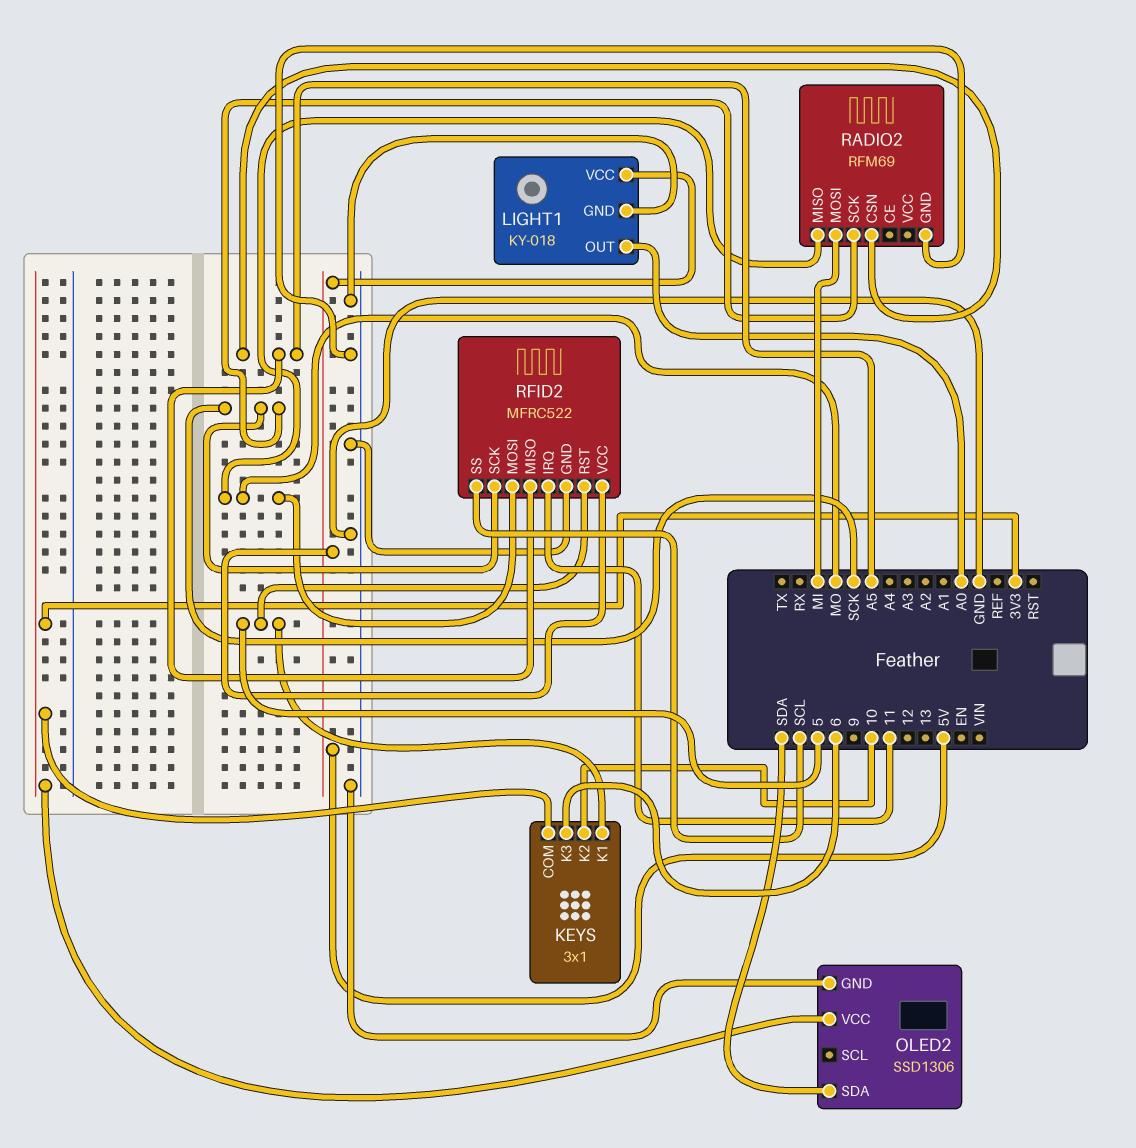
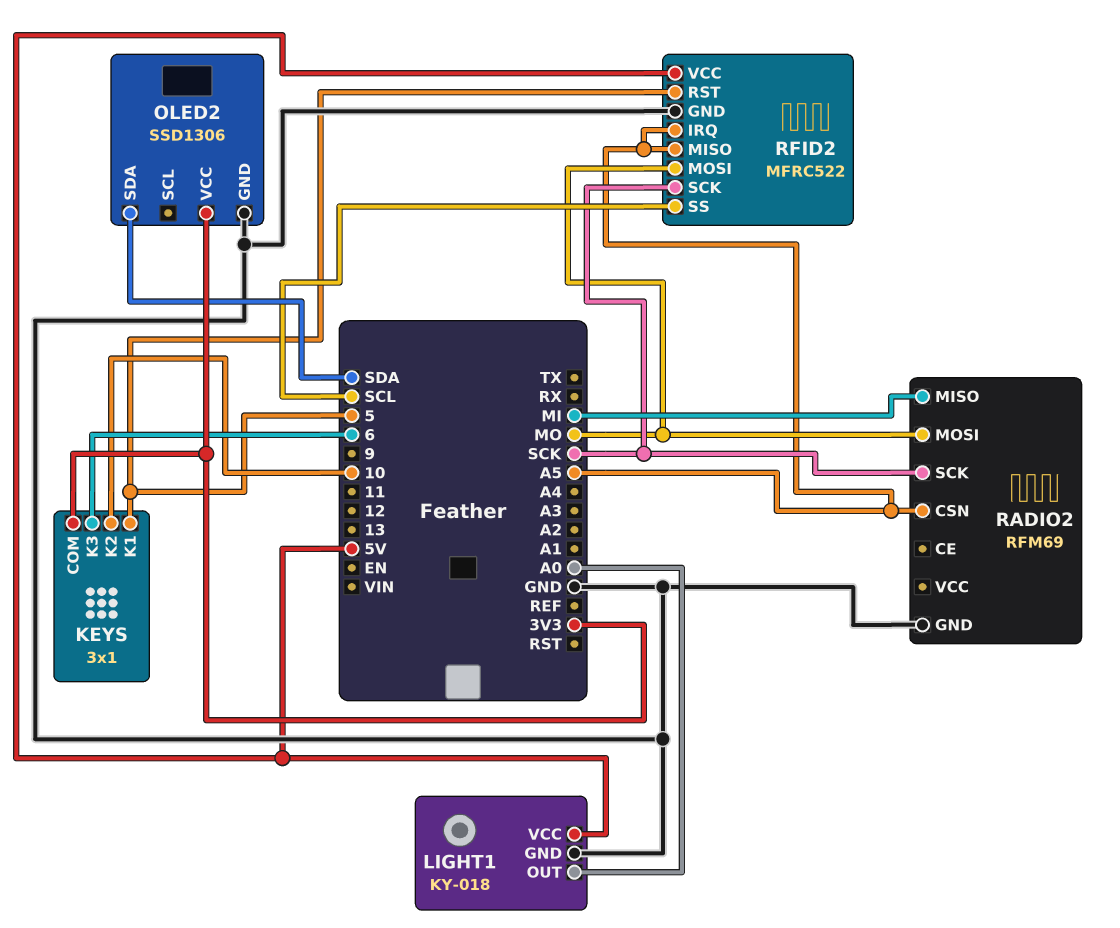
RADIO2 pin MISO: MO -> MI
RADIO2 pin MOSI: MI -> MO
RFID2 pin IRQ: 11 -> A5

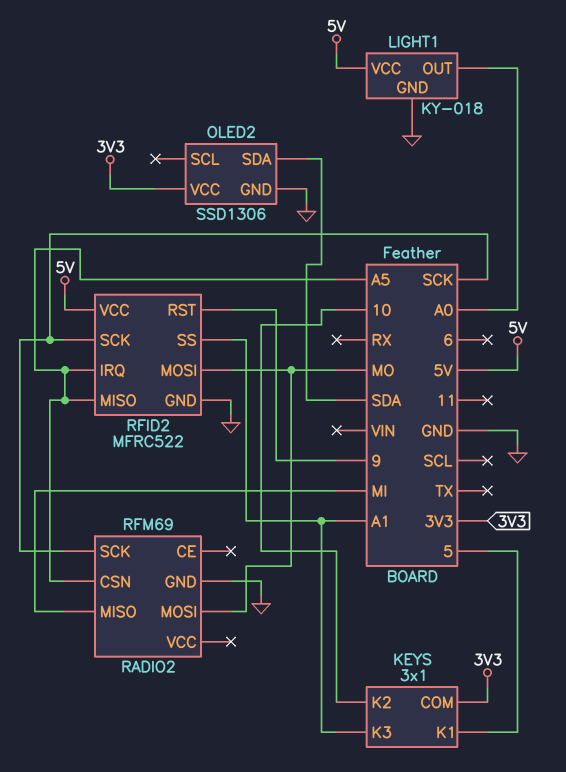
KEYS pin K3: 6 -> A1
RFID2 pin RST: 5 -> 9
RFID2 pin SS: SCL -> A1

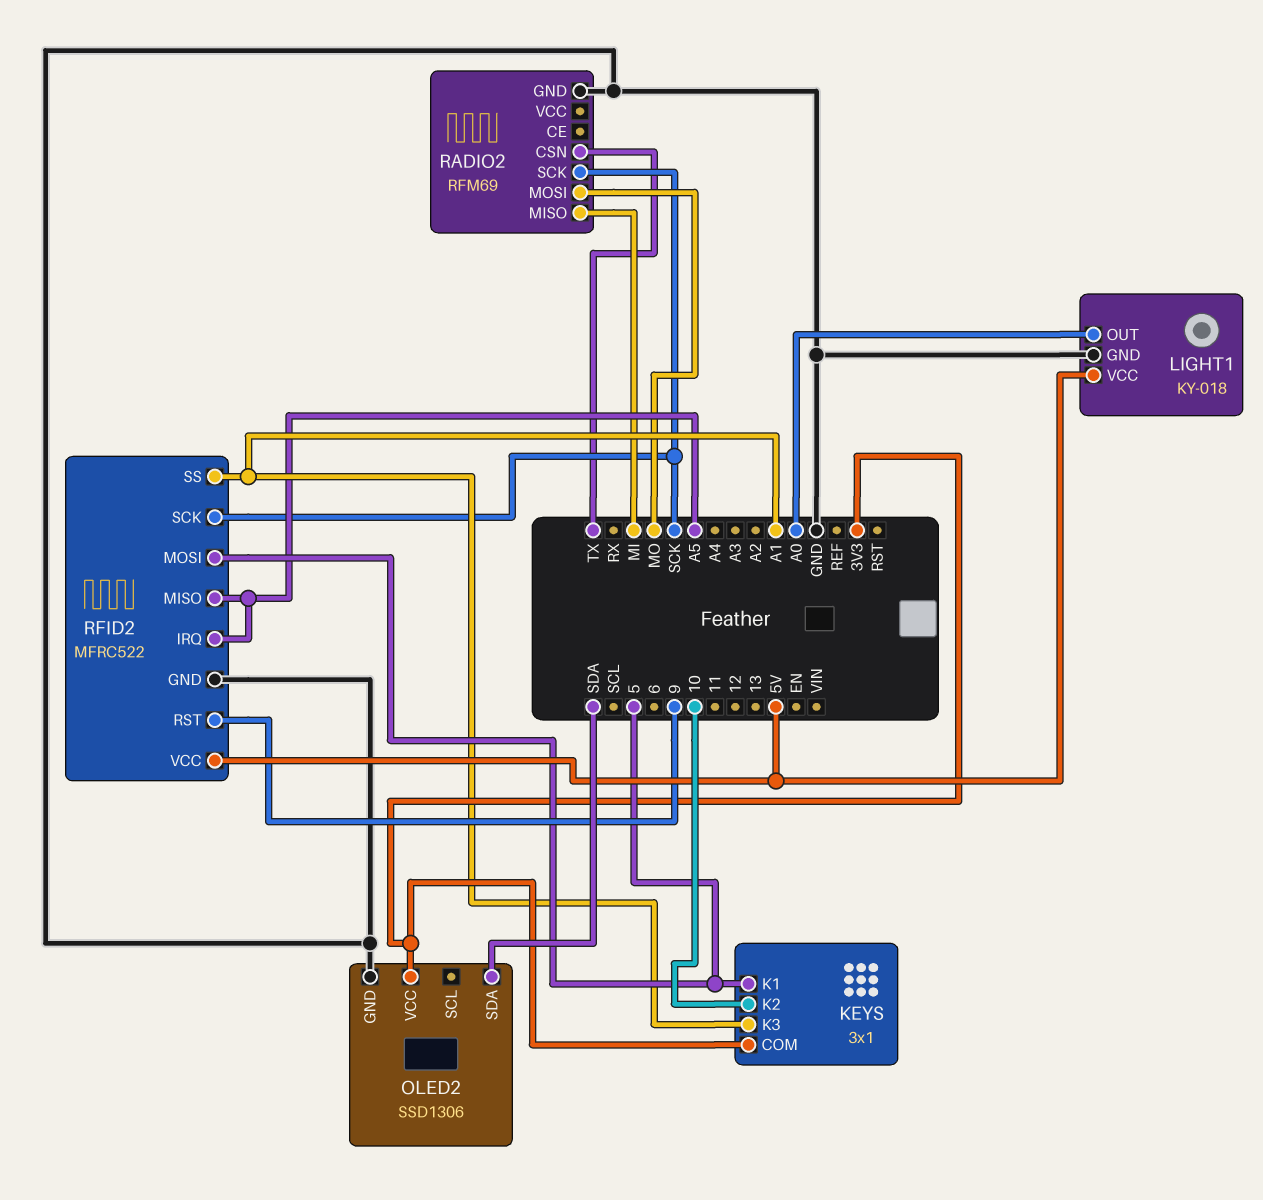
RADIO2 pin CSN: A5 -> TX
RFID2 pin MOSI: MO -> 5

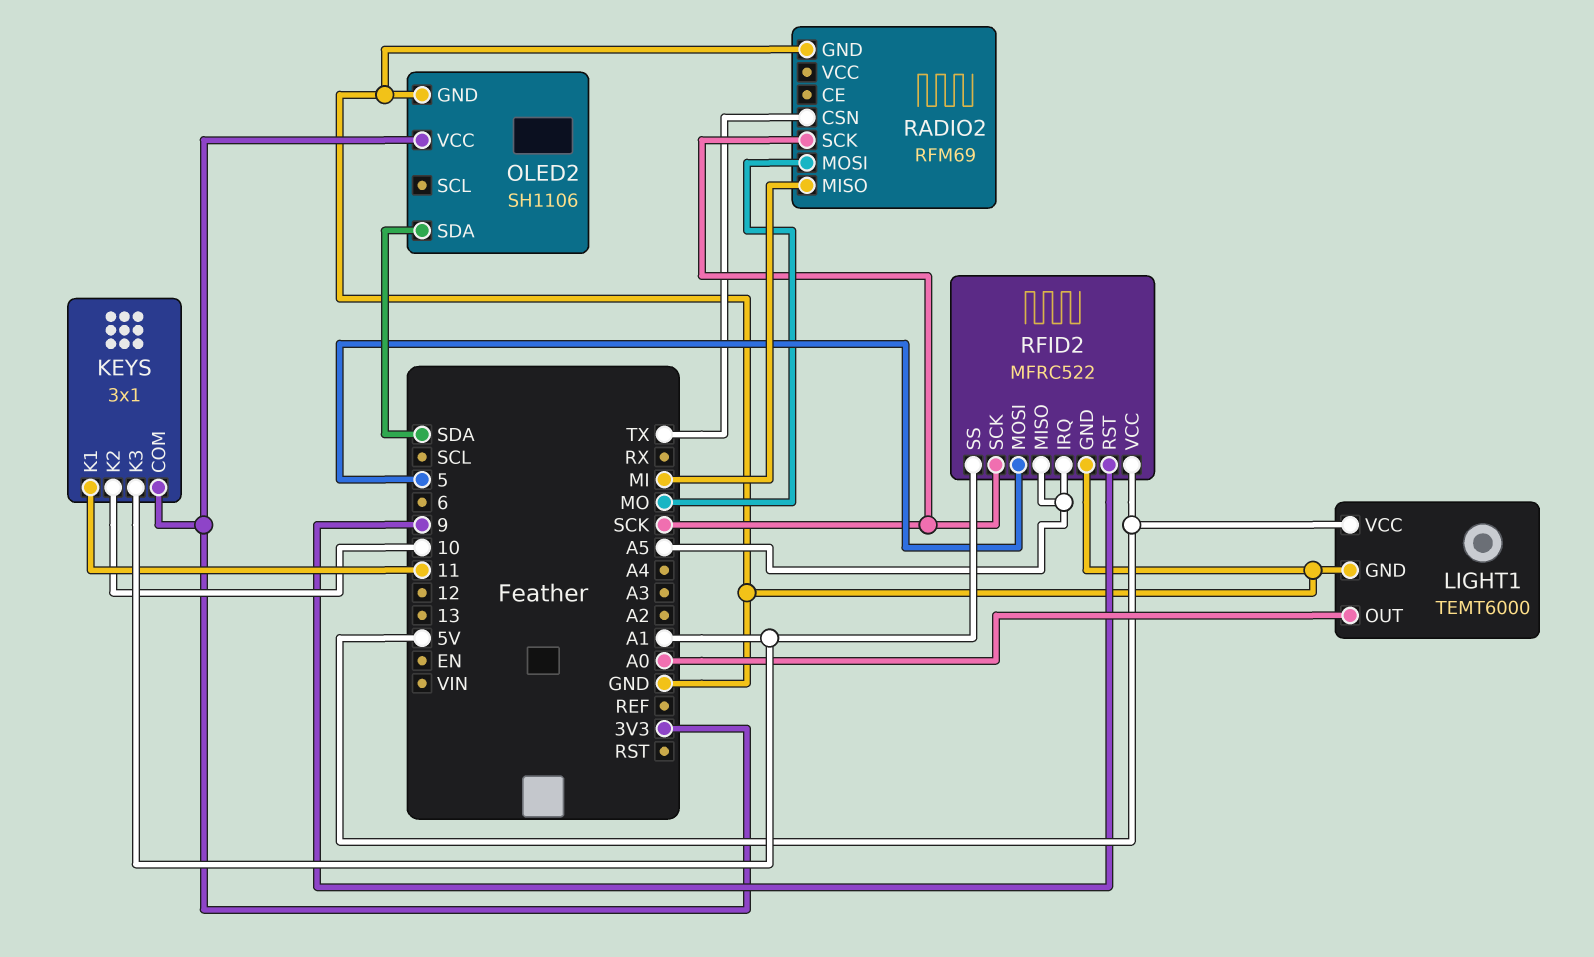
KEYS pin K1: 5 -> 11
LIGHT1: KY-018 -> TEMT6000
OLED2: SSD1306 -> SH1106

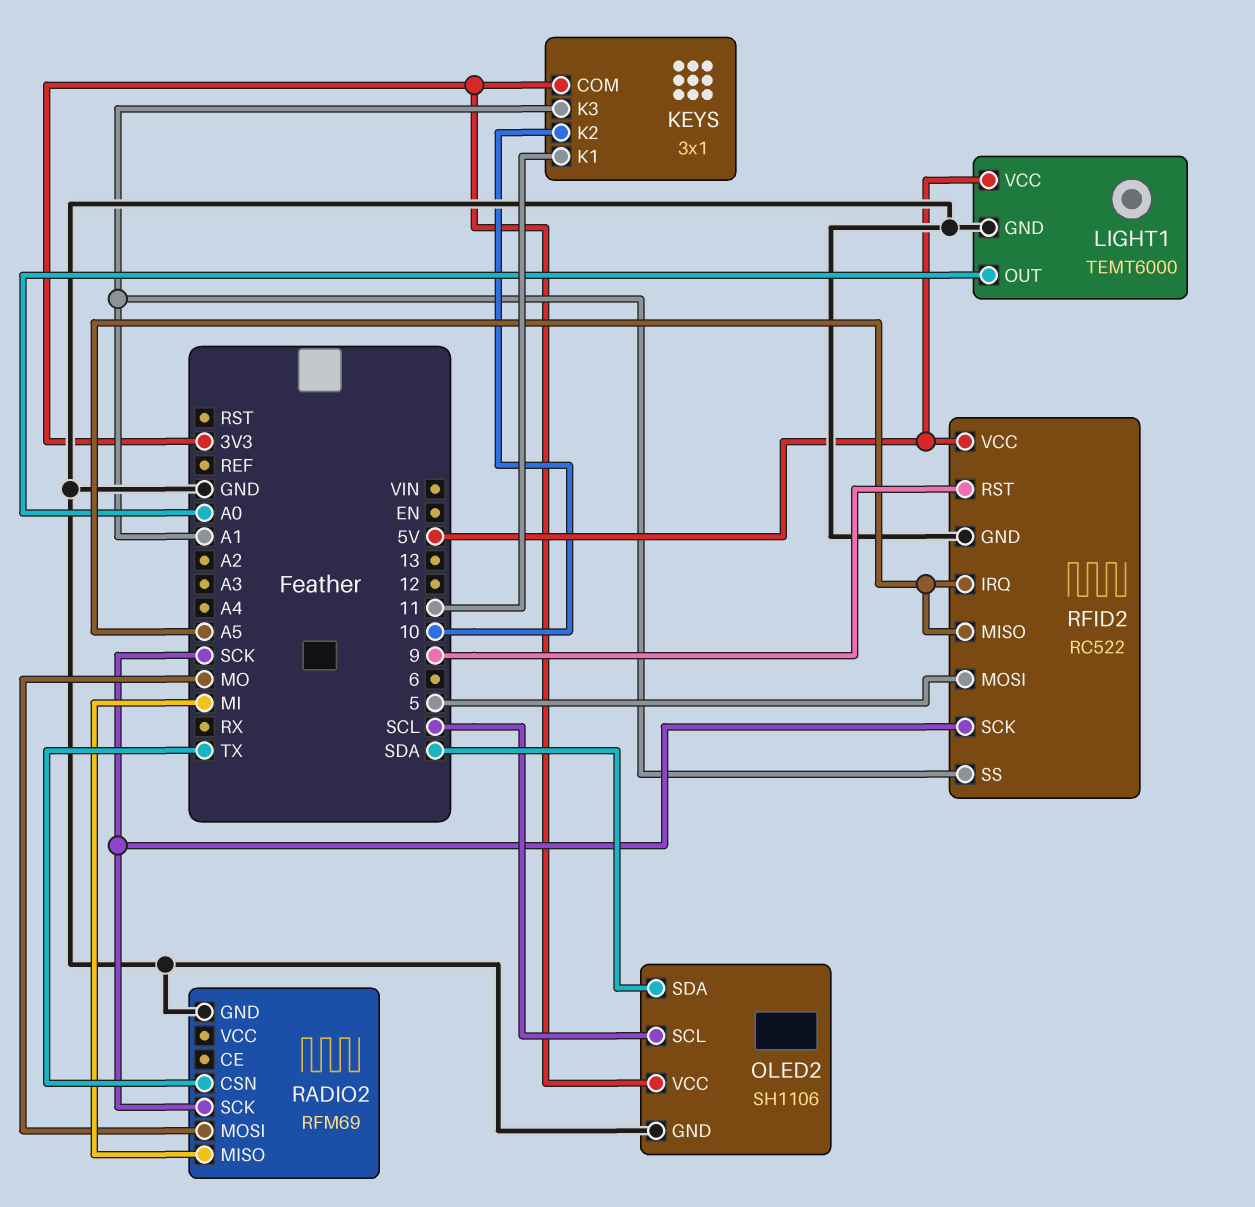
OLED2 pin SCL: none -> SCL
RFID2: MFRC522 -> RC522

